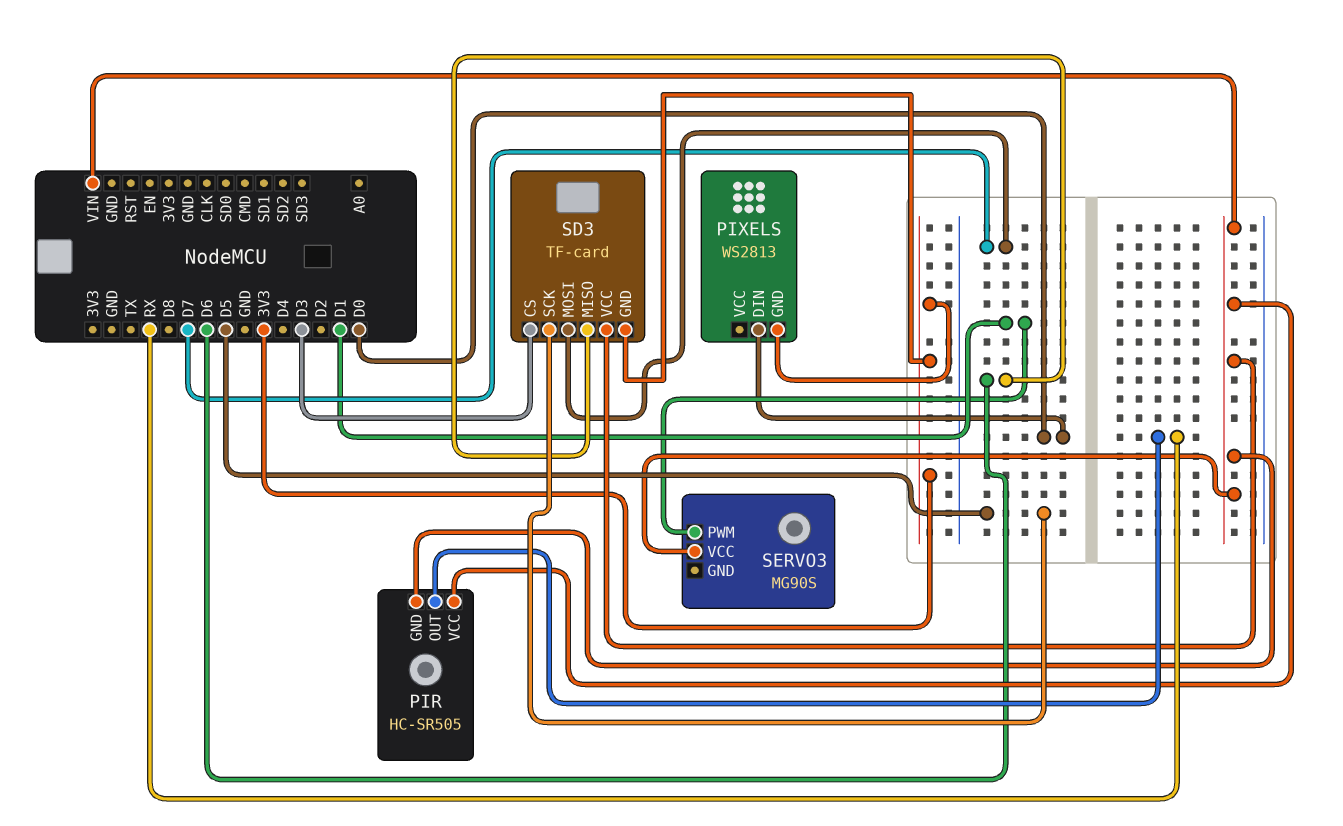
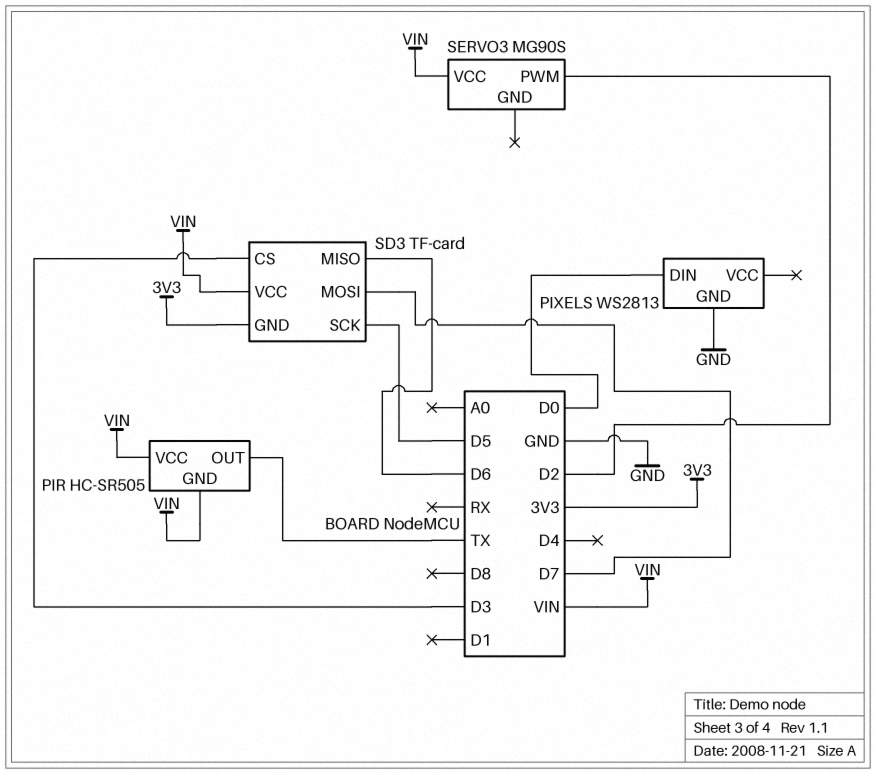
PIR pin OUT: RX -> TX
PIXELS pin GND: 3V3 -> GND
SERVO3 pin PWM: D1 -> D2

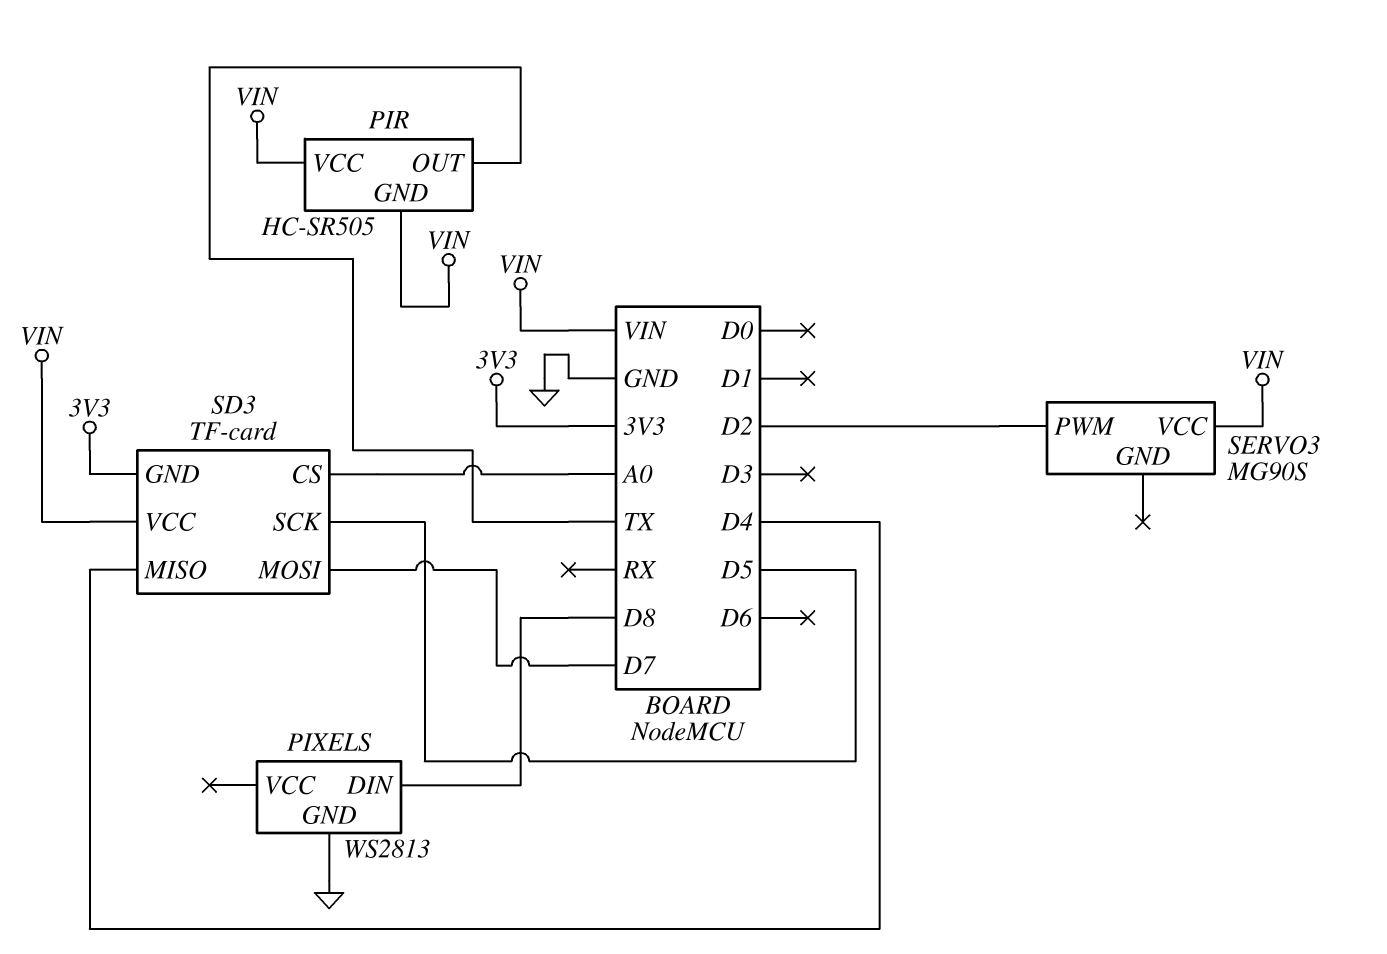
PIXELS pin DIN: D0 -> D8
SD3 pin CS: D3 -> A0
SD3 pin MISO: D6 -> D4

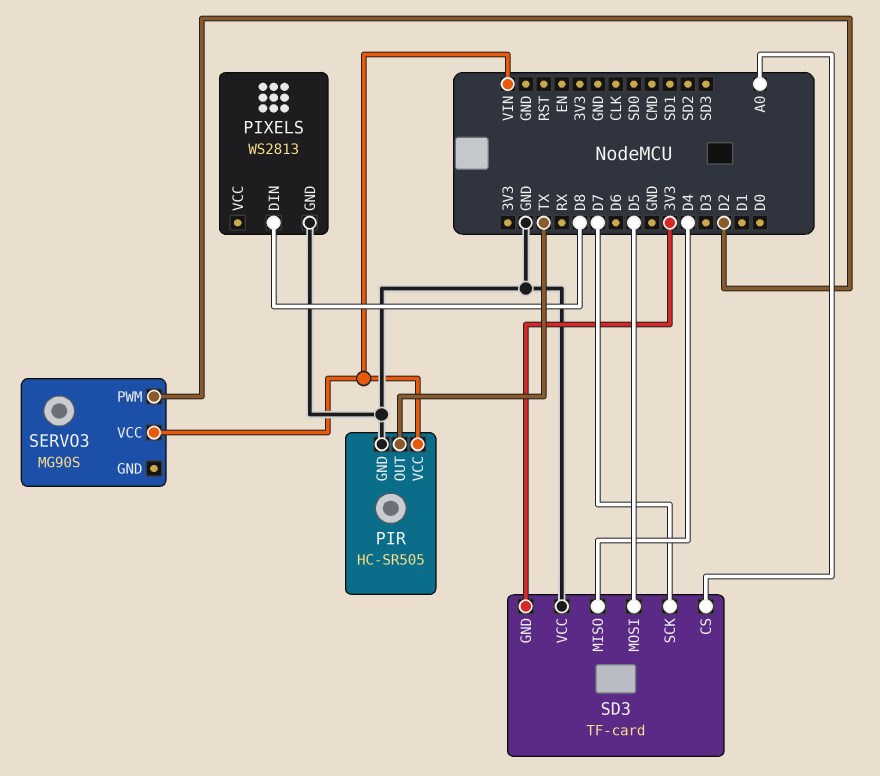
PIR pin GND: VIN -> GND
SD3 pin MOSI: D7 -> D5
SD3 pin SCK: D5 -> D7
SD3 pin VCC: VIN -> GND

